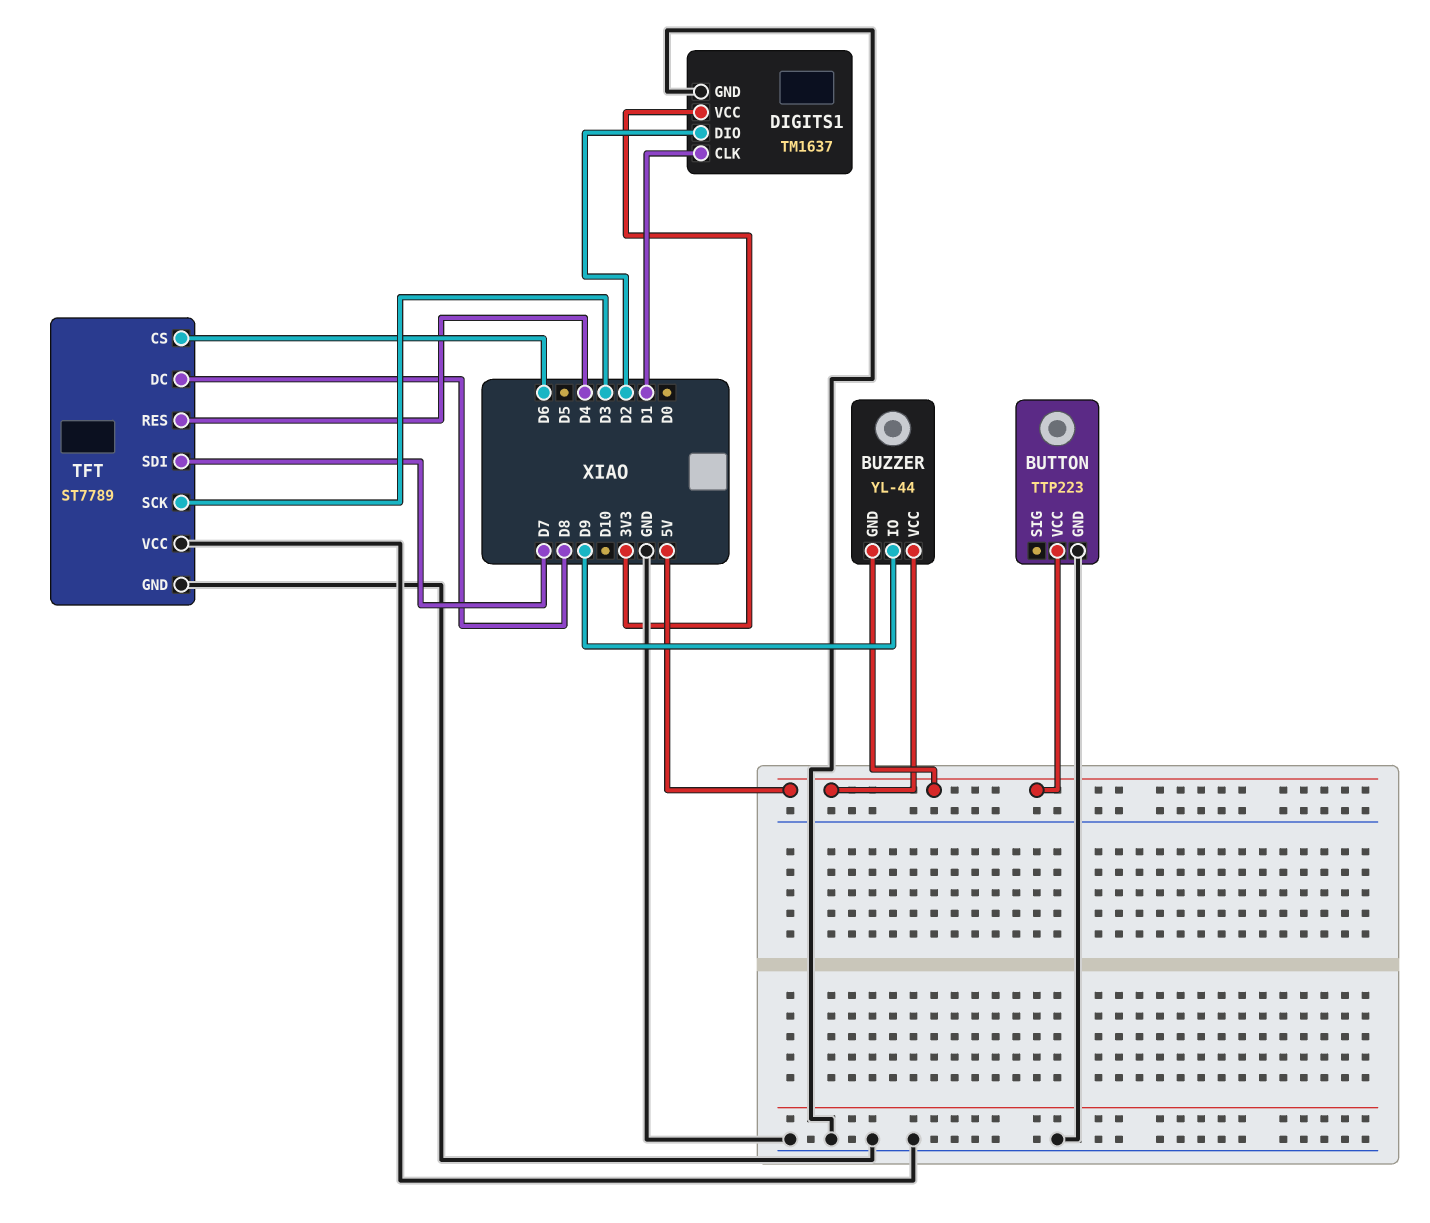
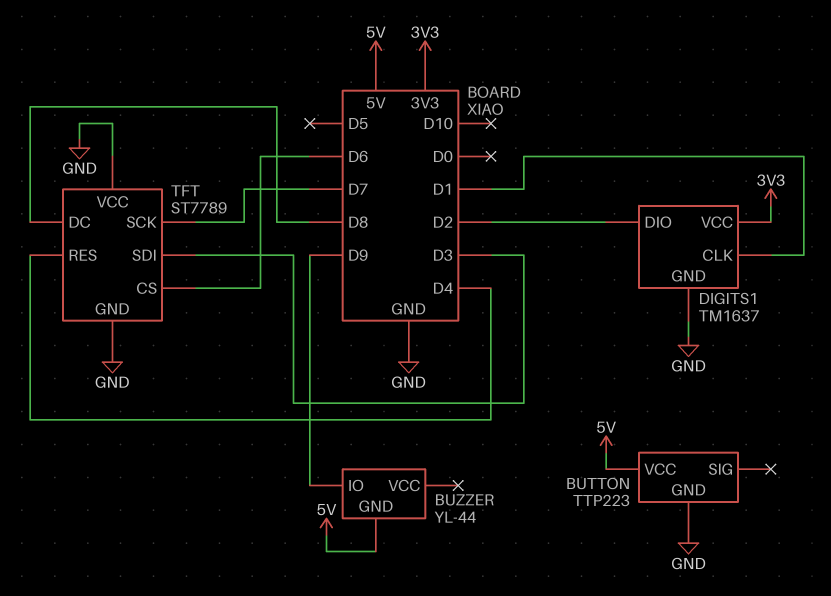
BUZZER pin VCC: 5V -> none
TFT pin SCK: D3 -> D7
TFT pin SDI: D7 -> D3

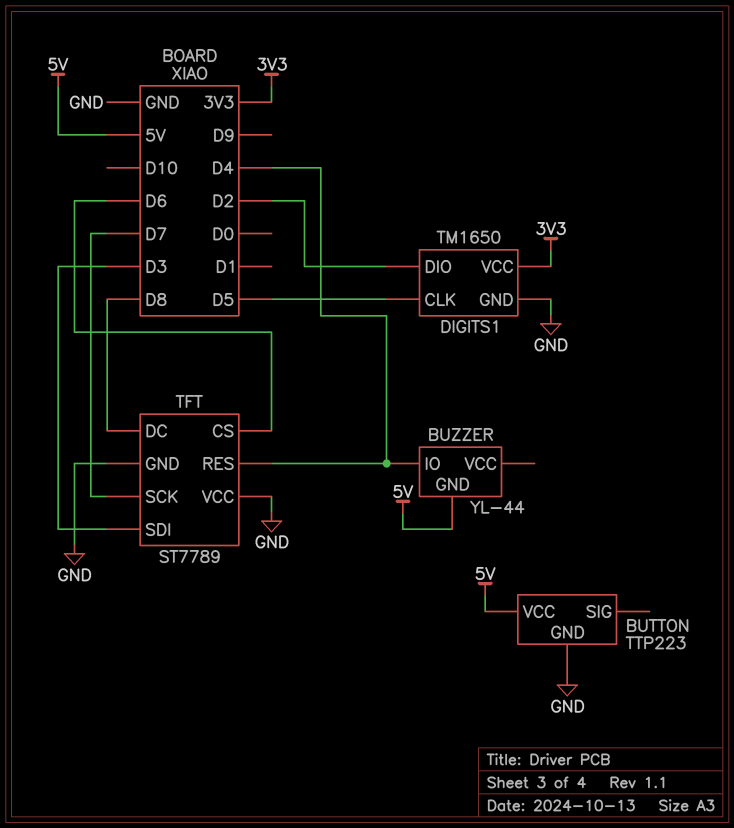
BUZZER pin IO: D9 -> D4
DIGITS1: TM1637 -> TM1650
DIGITS1 pin CLK: D1 -> D5

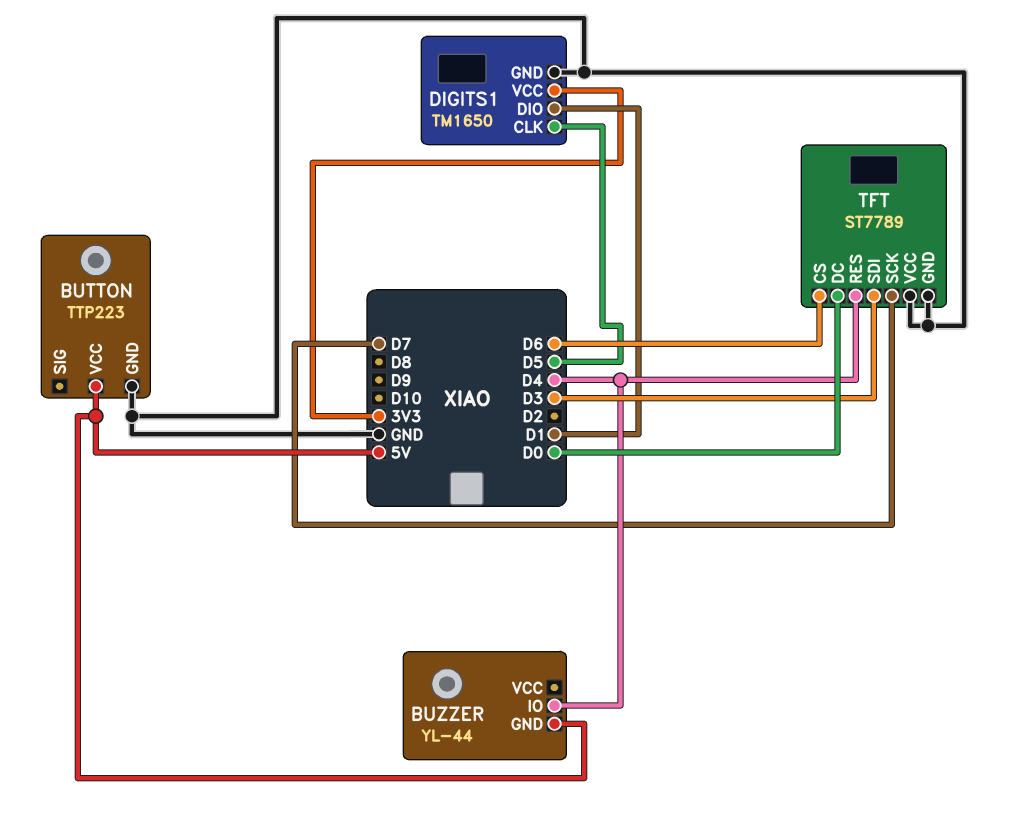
DIGITS1 pin DIO: D2 -> D1
TFT pin DC: D8 -> D0

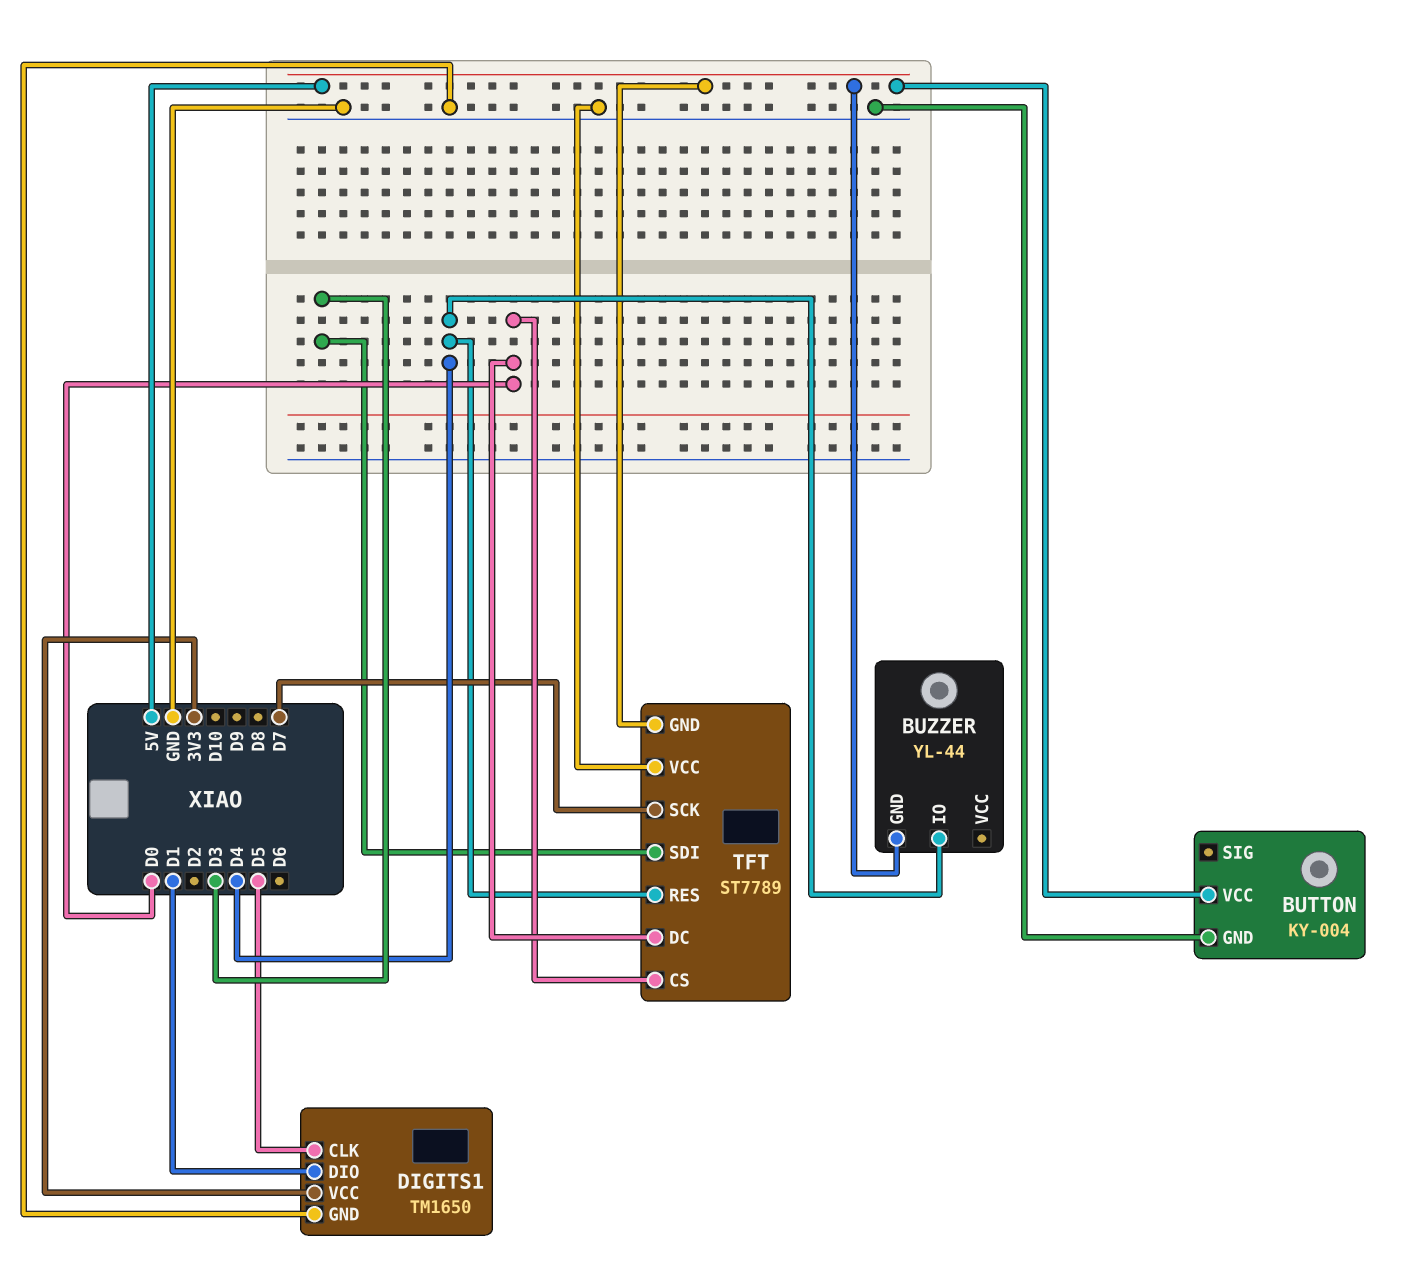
BUTTON: TTP223 -> KY-004
TFT pin CS: D6 -> D0
TFT pin GND: GND -> 5V

